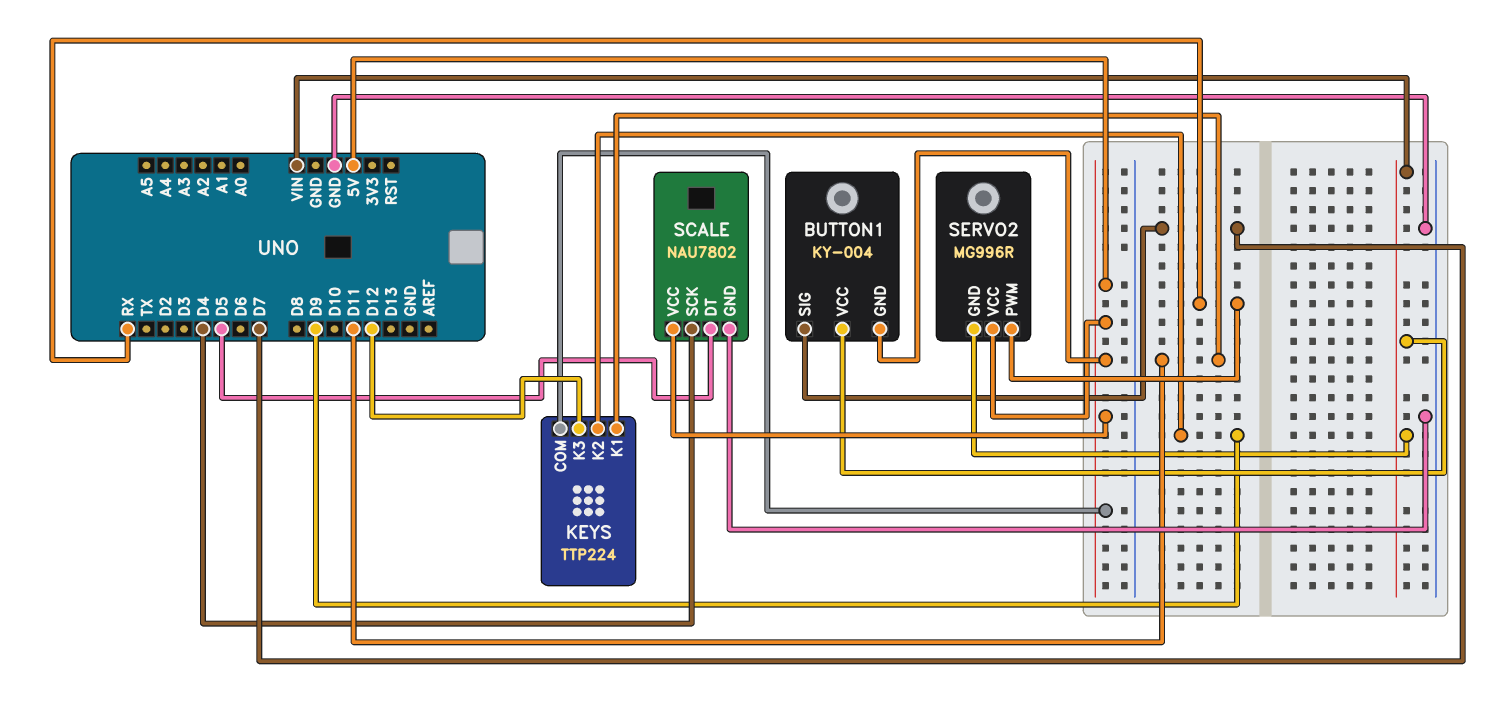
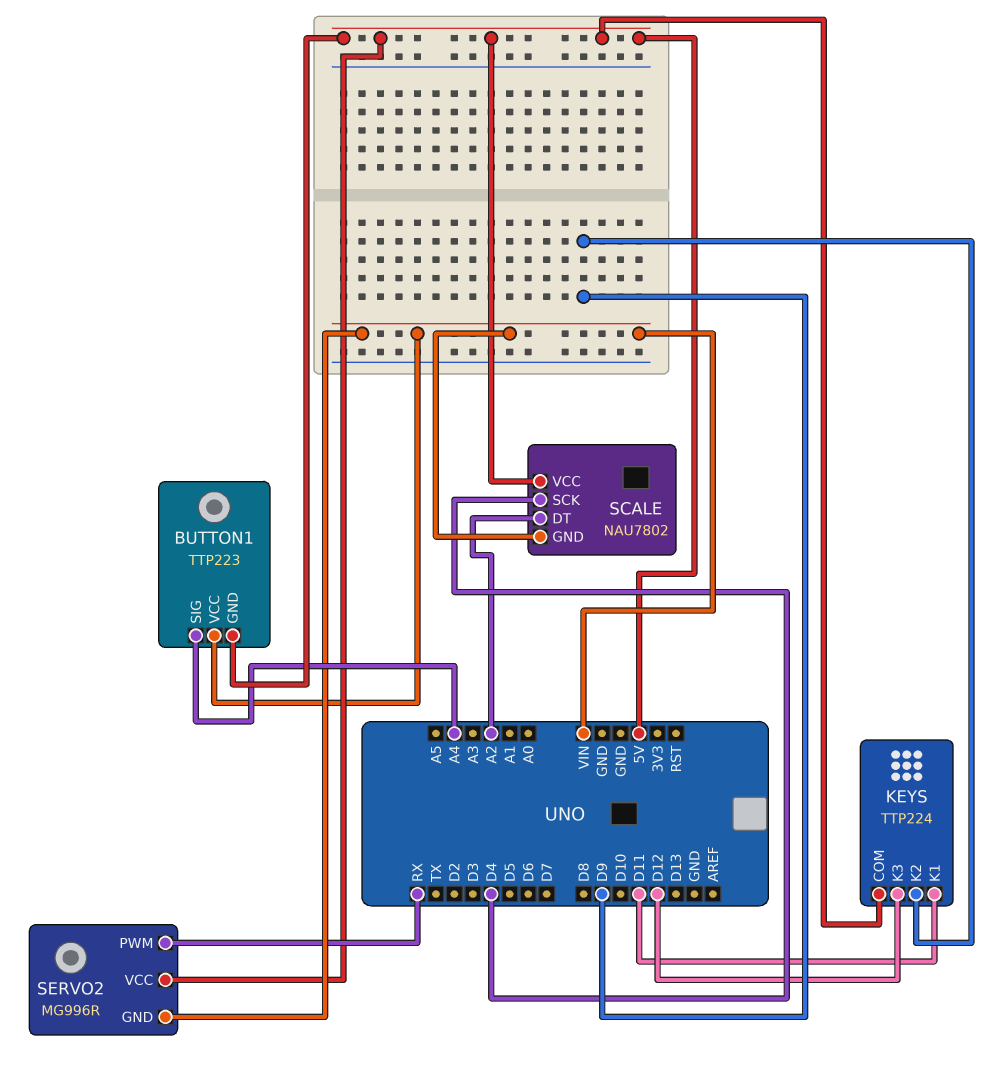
BUTTON1: KY-004 -> TTP223
BUTTON1 pin SIG: D7 -> A4
SCALE pin DT: D5 -> A2
SCALE pin GND: GND -> VIN

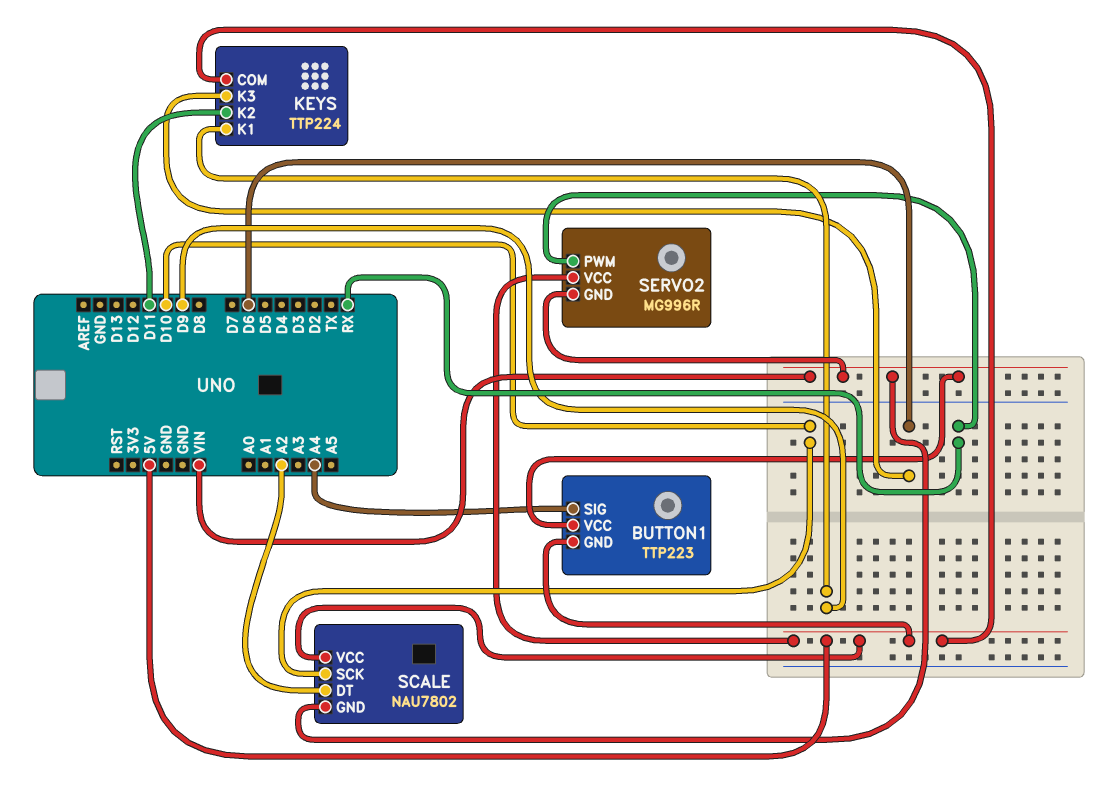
KEYS pin K1: D11 -> D9
KEYS pin K2: D9 -> D11
KEYS pin K3: D12 -> D6
SCALE pin SCK: D4 -> D10

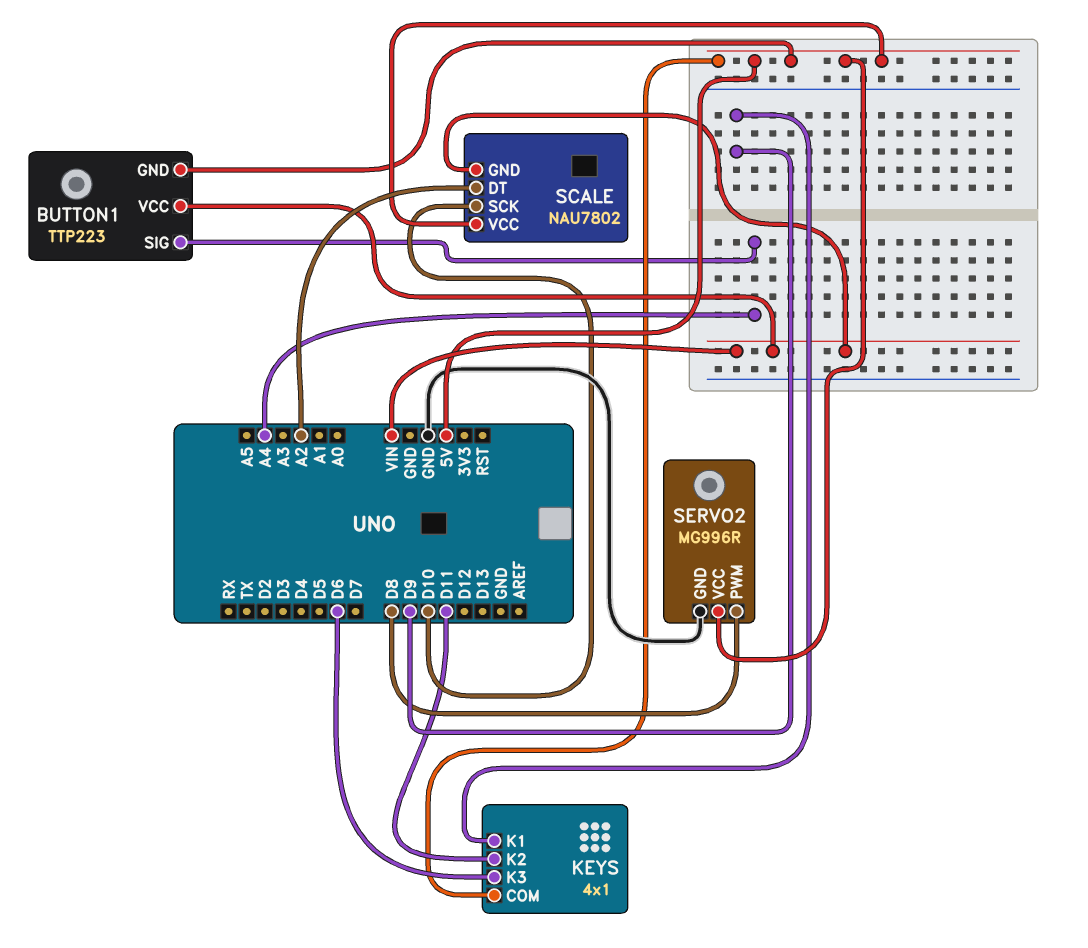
KEYS: TTP224 -> 4x1
SERVO2 pin GND: VIN -> GND
SERVO2 pin PWM: RX -> D8

